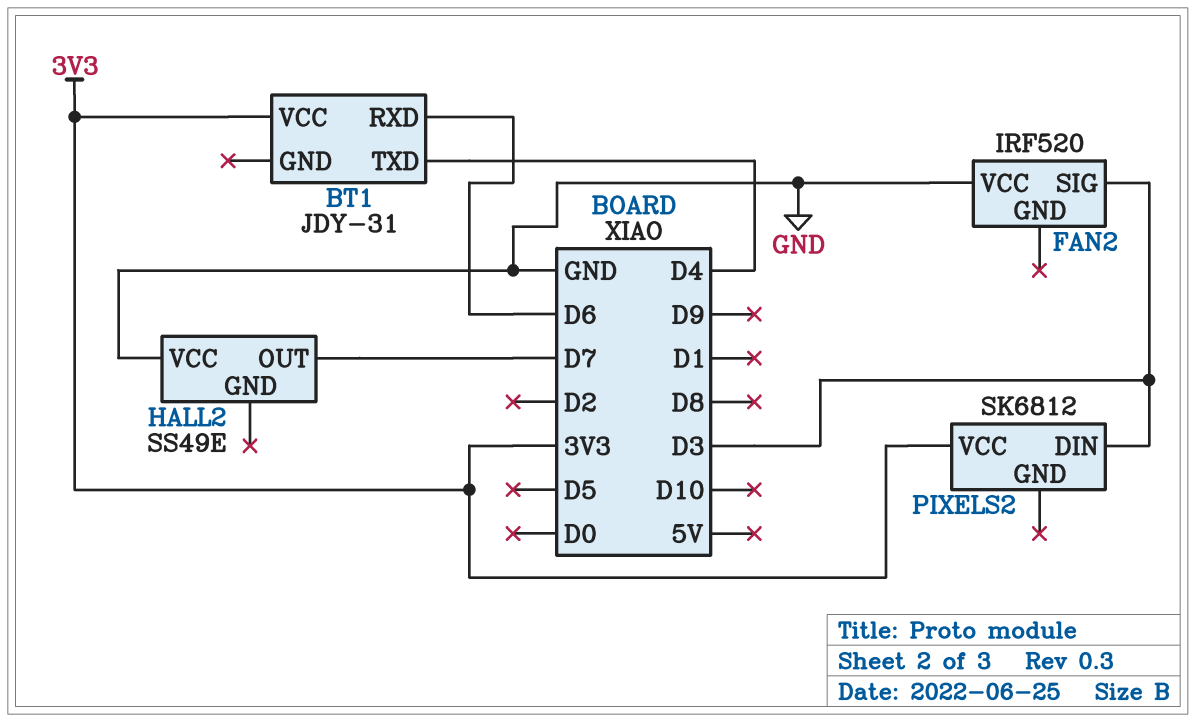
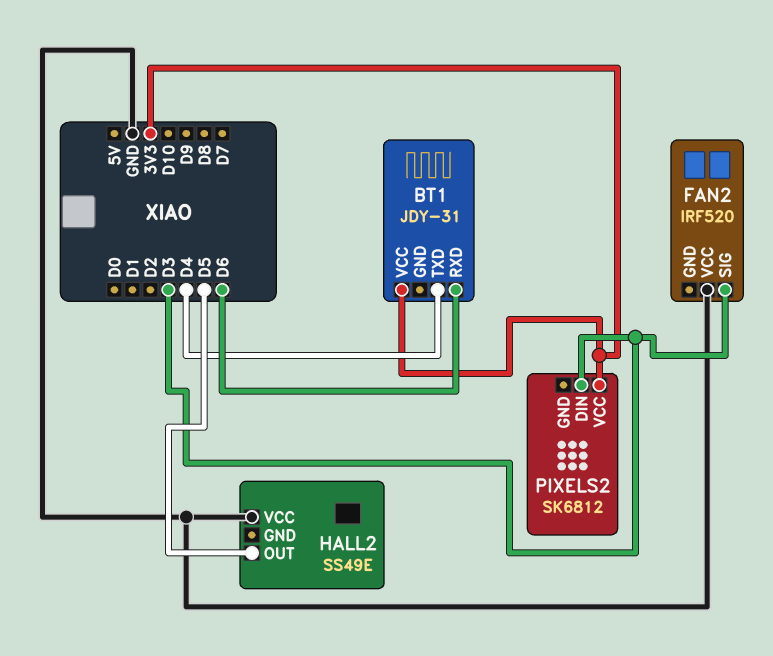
HALL2 pin OUT: D7 -> D5

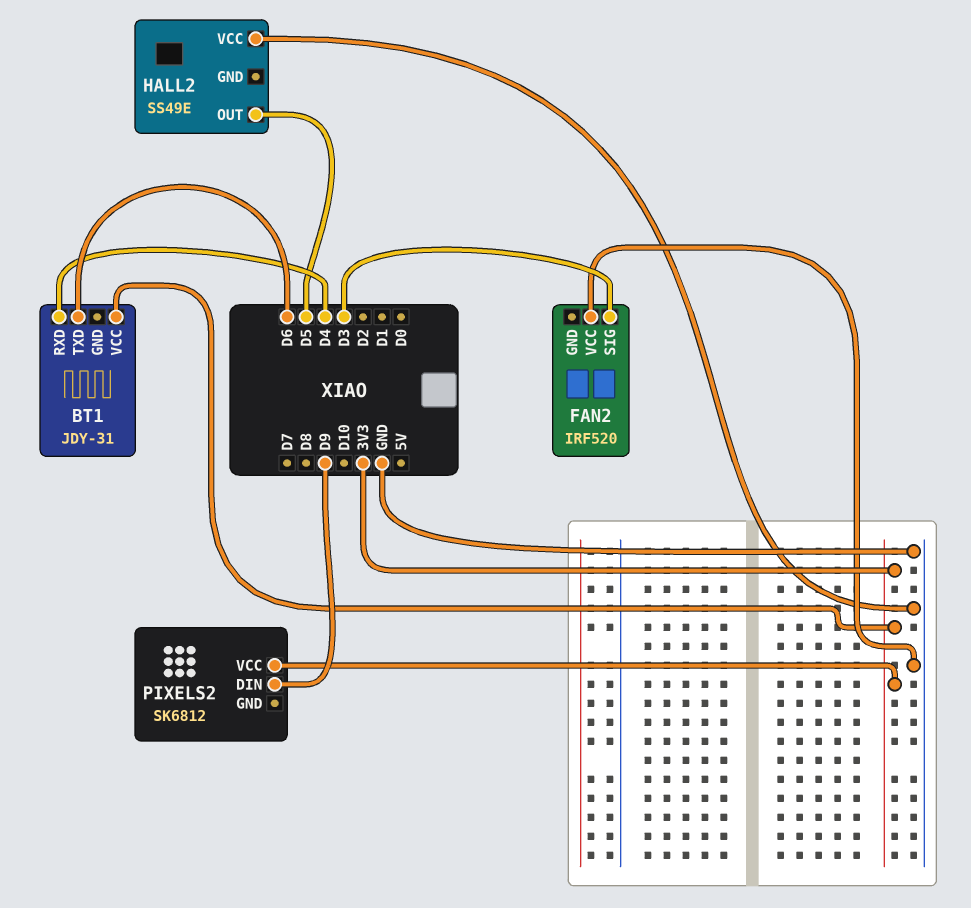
BT1 pin RXD: D6 -> D4
BT1 pin TXD: D4 -> D6
PIXELS2 pin DIN: D3 -> D9

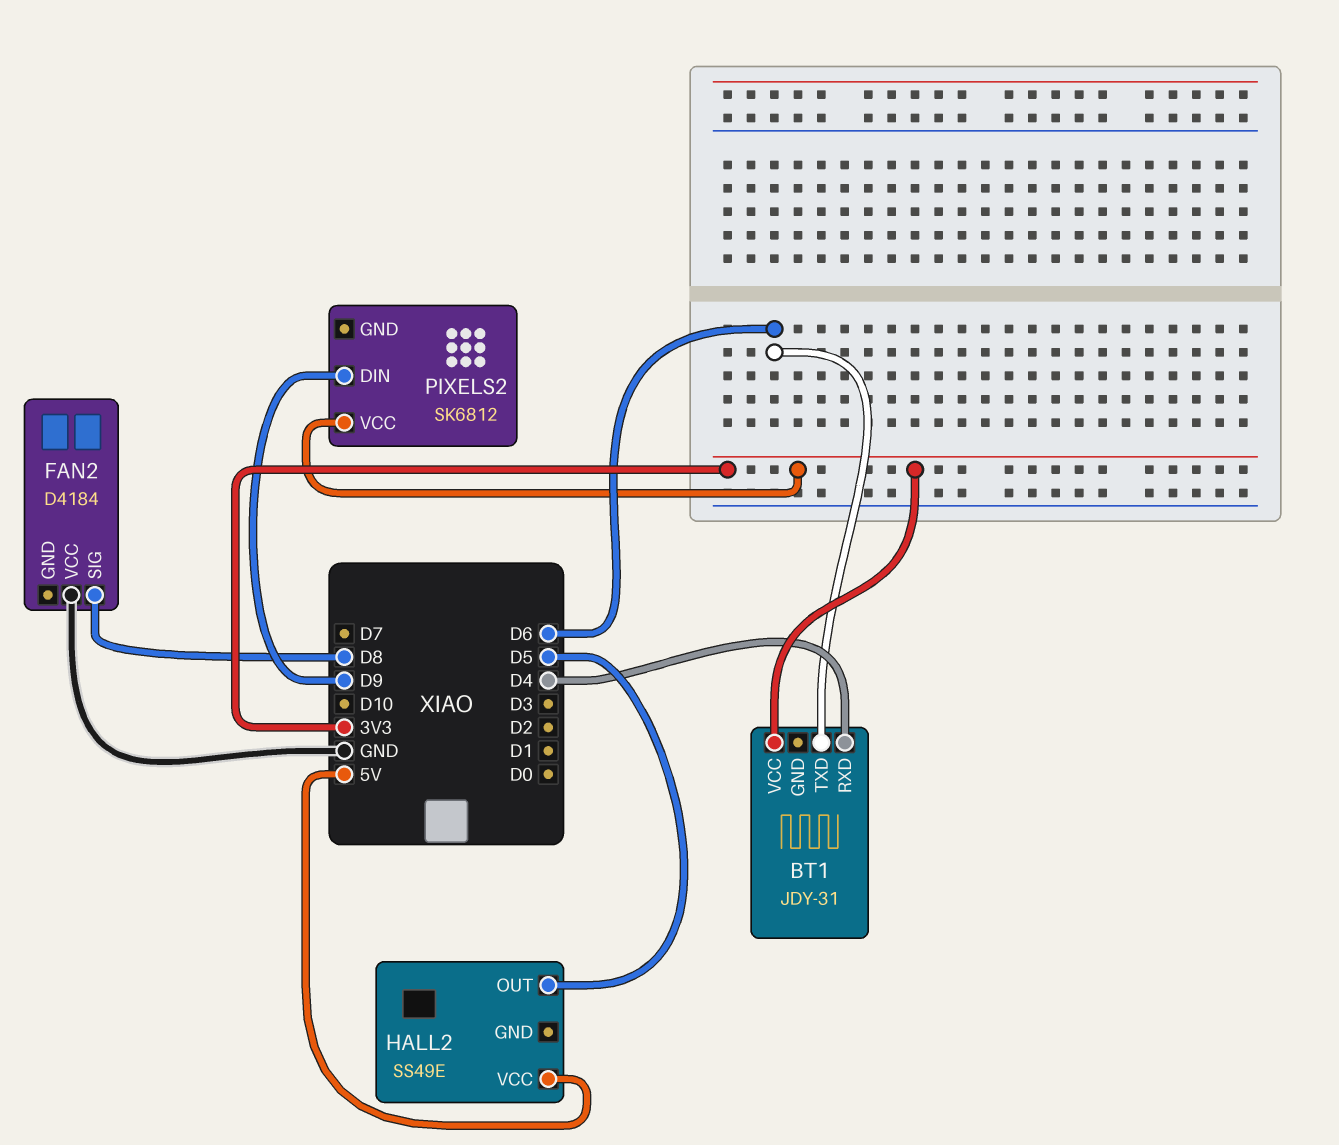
FAN2: IRF520 -> D4184
FAN2 pin SIG: D3 -> D8
HALL2 pin VCC: GND -> 5V

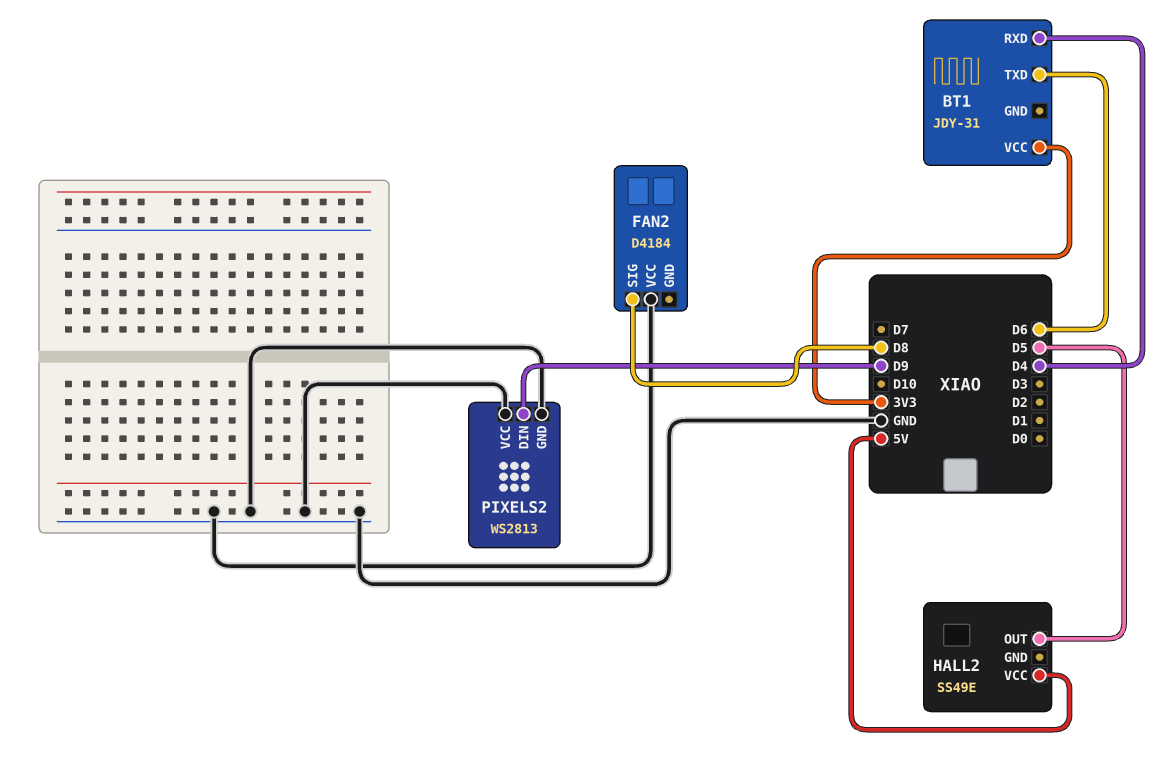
PIXELS2: SK6812 -> WS2813
PIXELS2 pin GND: none -> GND
PIXELS2 pin VCC: 3V3 -> GND

